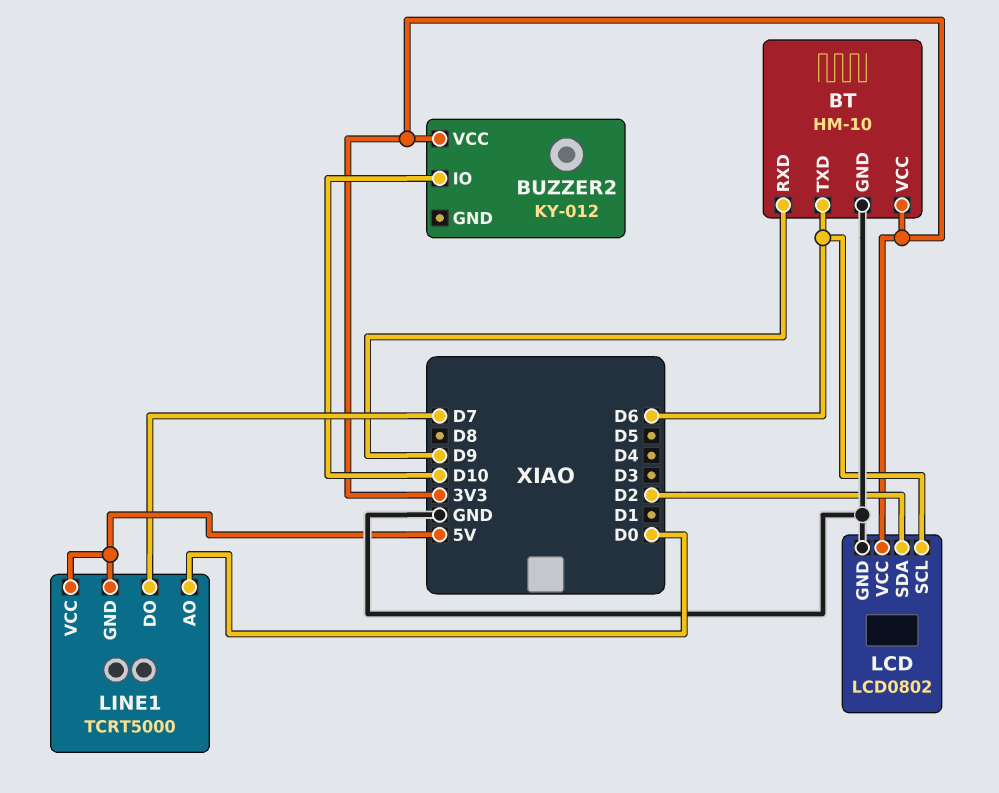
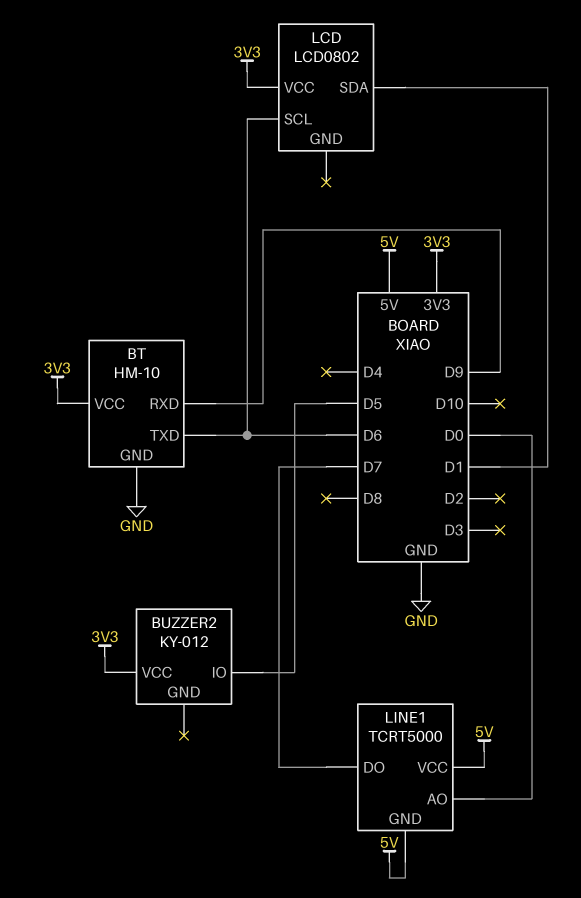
BUZZER2 pin IO: D10 -> D5
LCD pin GND: GND -> none
LCD pin SDA: D2 -> D1

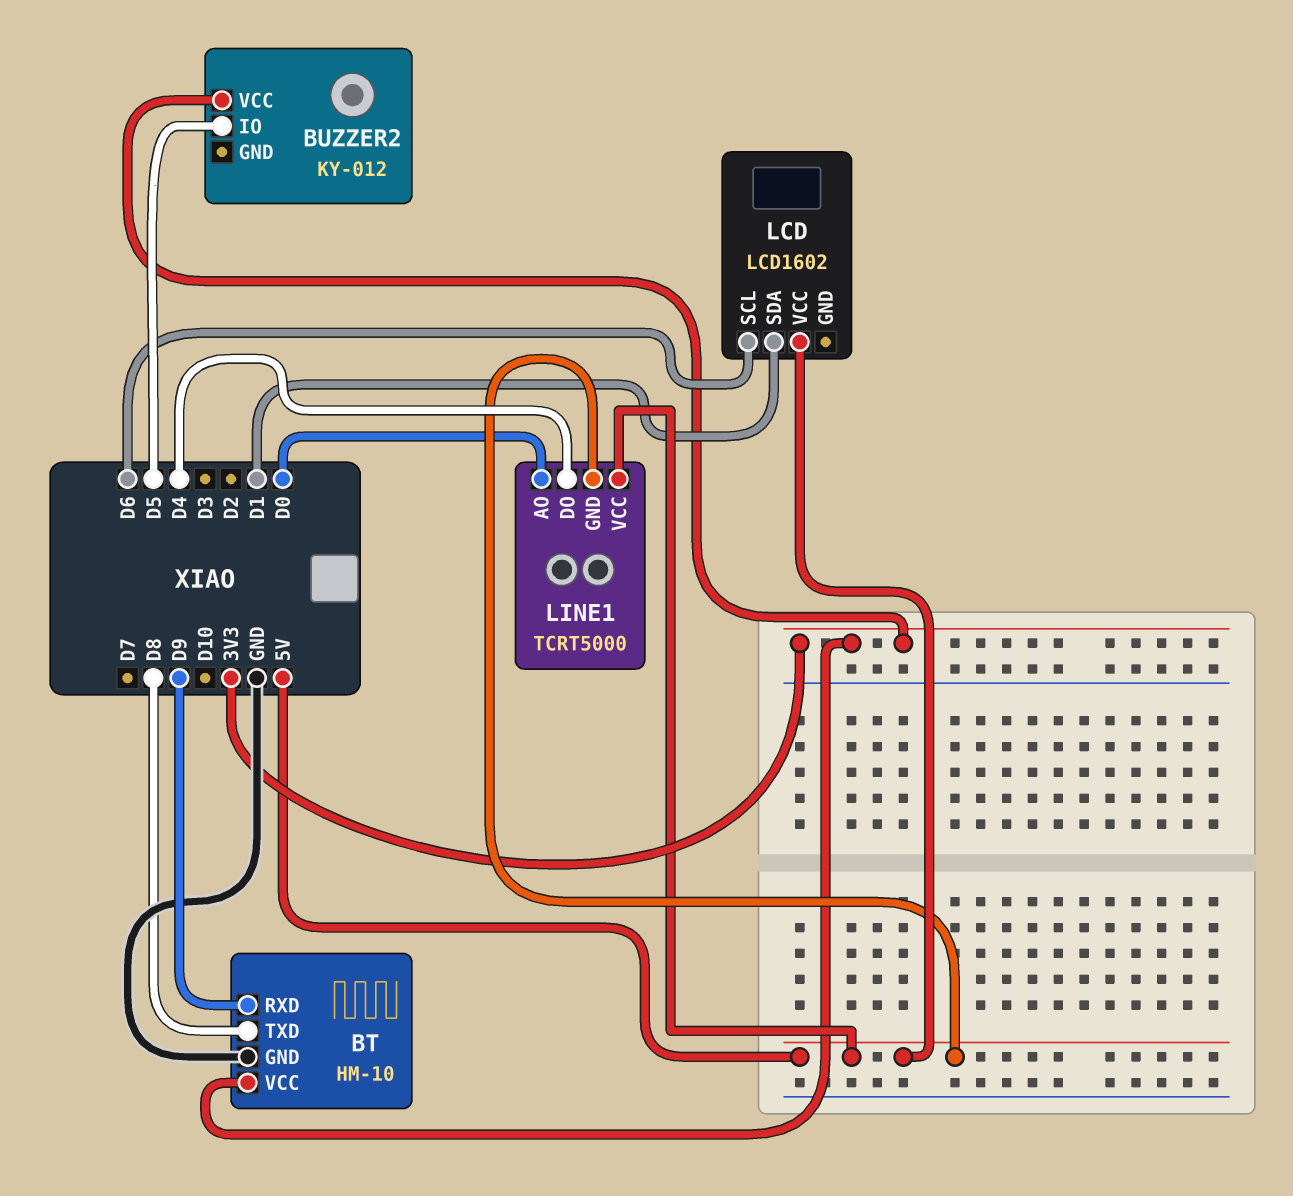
BT pin TXD: D6 -> D8
LCD: LCD0802 -> LCD1602
LCD pin VCC: 3V3 -> 5V
LINE1 pin DO: D7 -> D4

